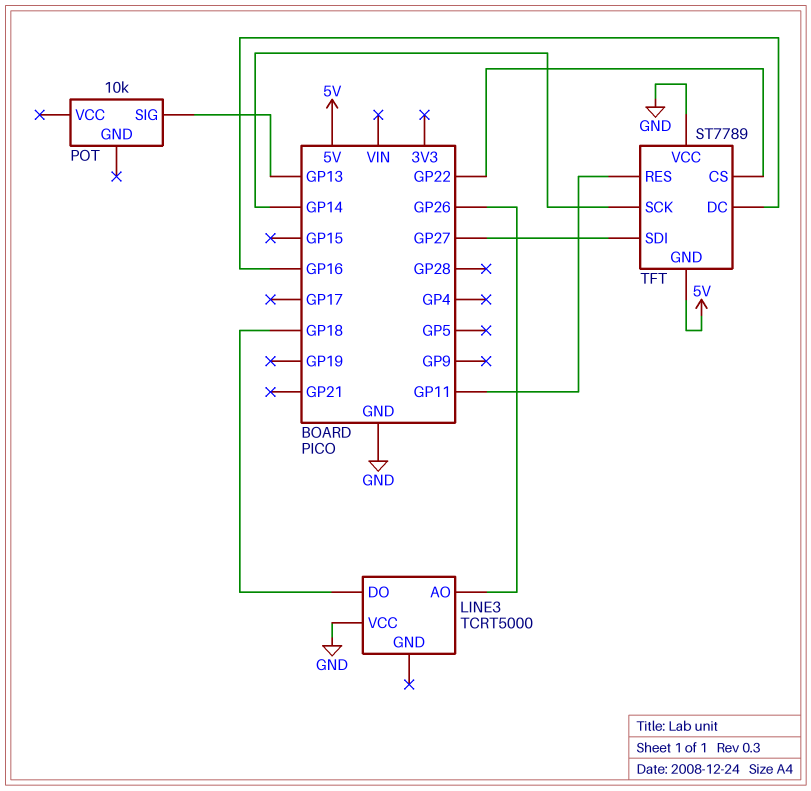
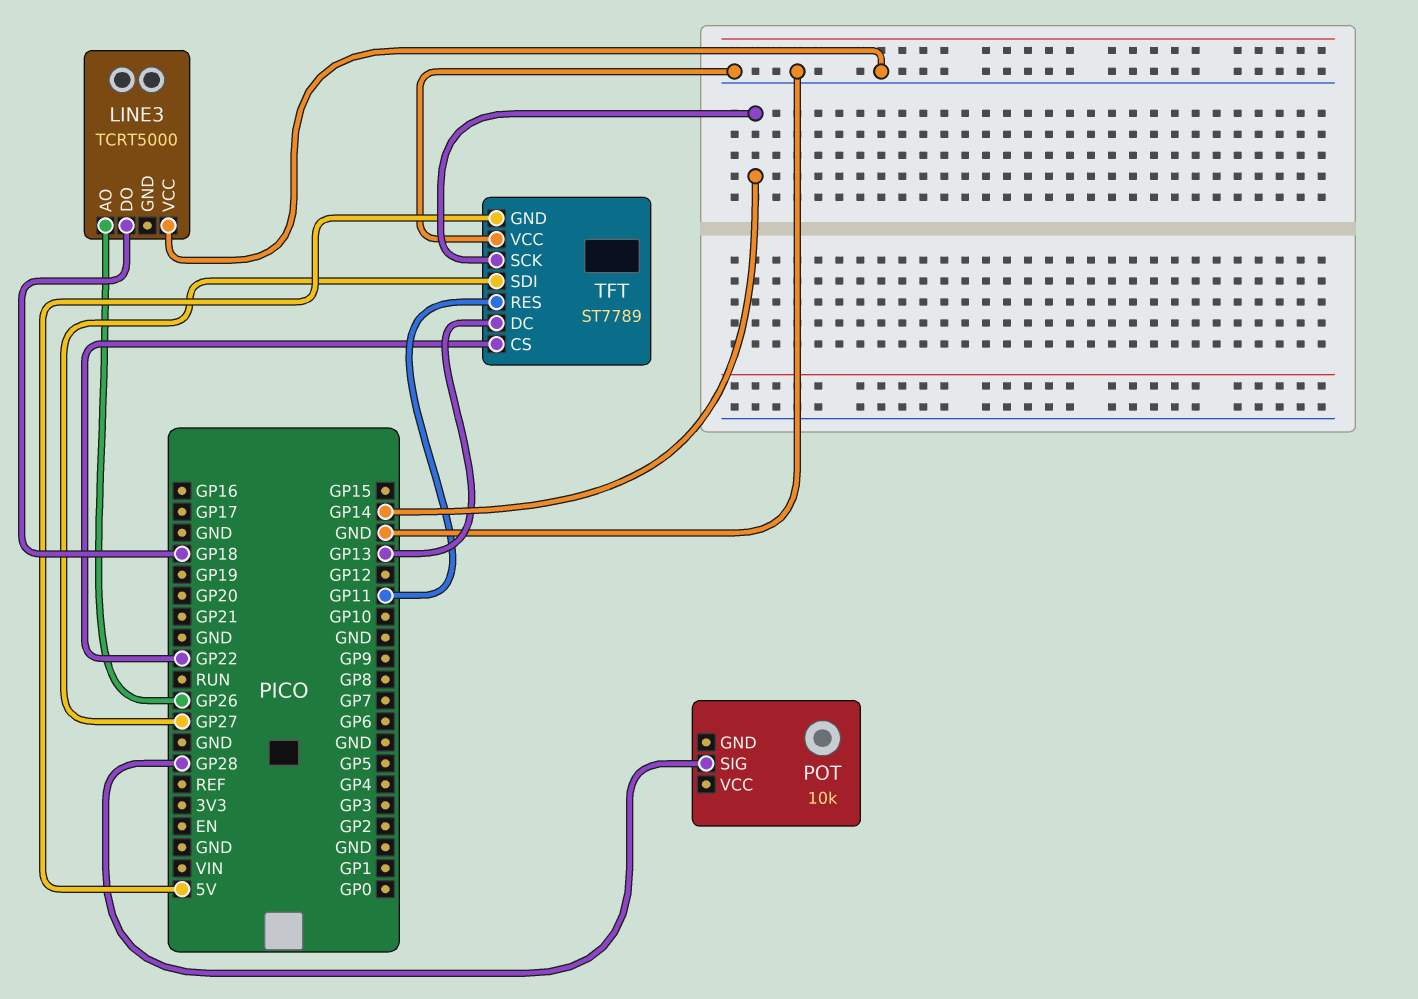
POT pin SIG: GP13 -> GP28
TFT pin DC: GP16 -> GP13

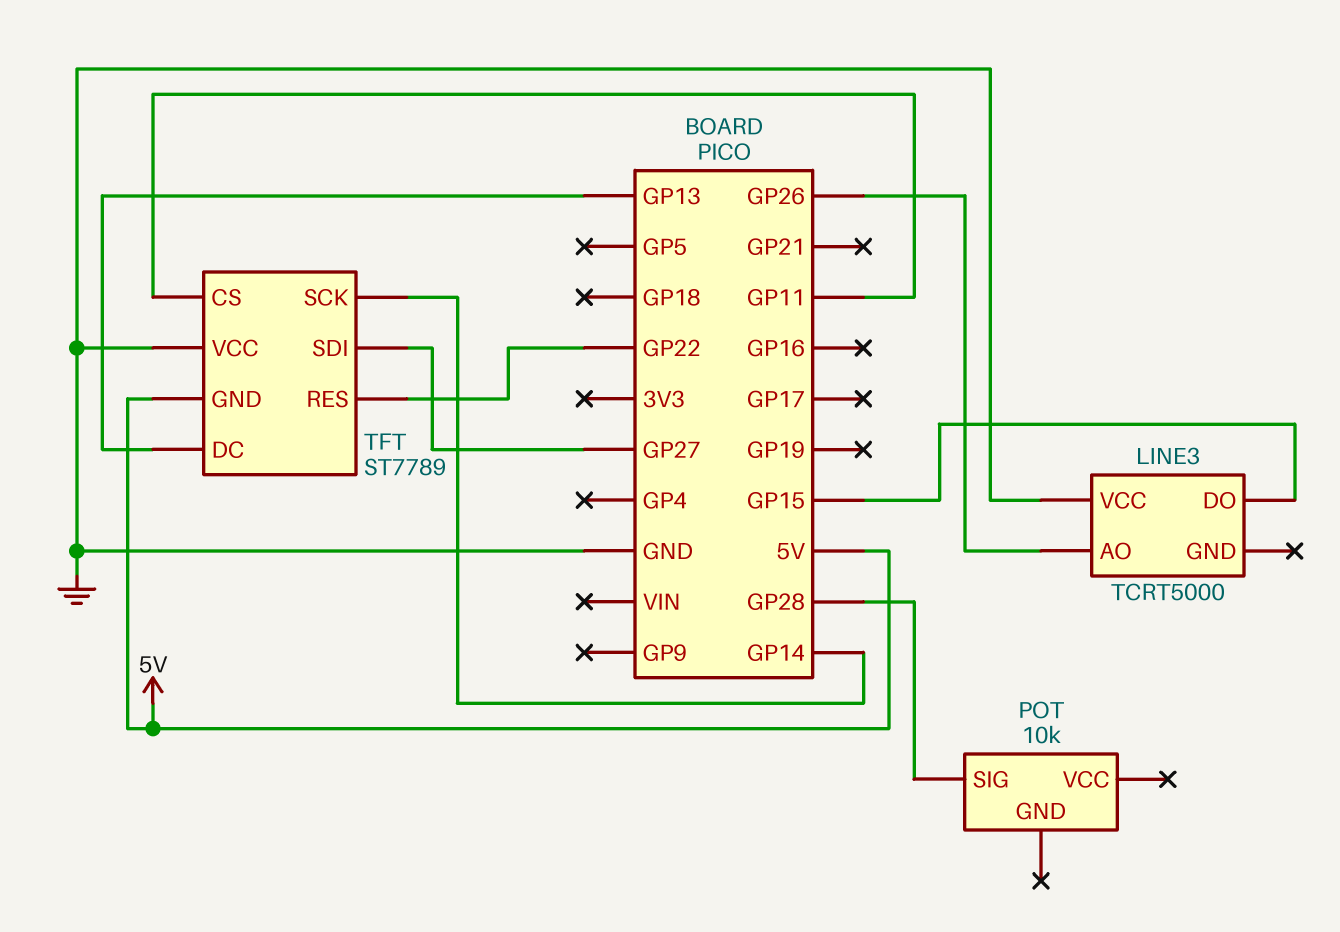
LINE3 pin DO: GP18 -> GP15
TFT pin CS: GP22 -> GP11
TFT pin RES: GP11 -> GP22

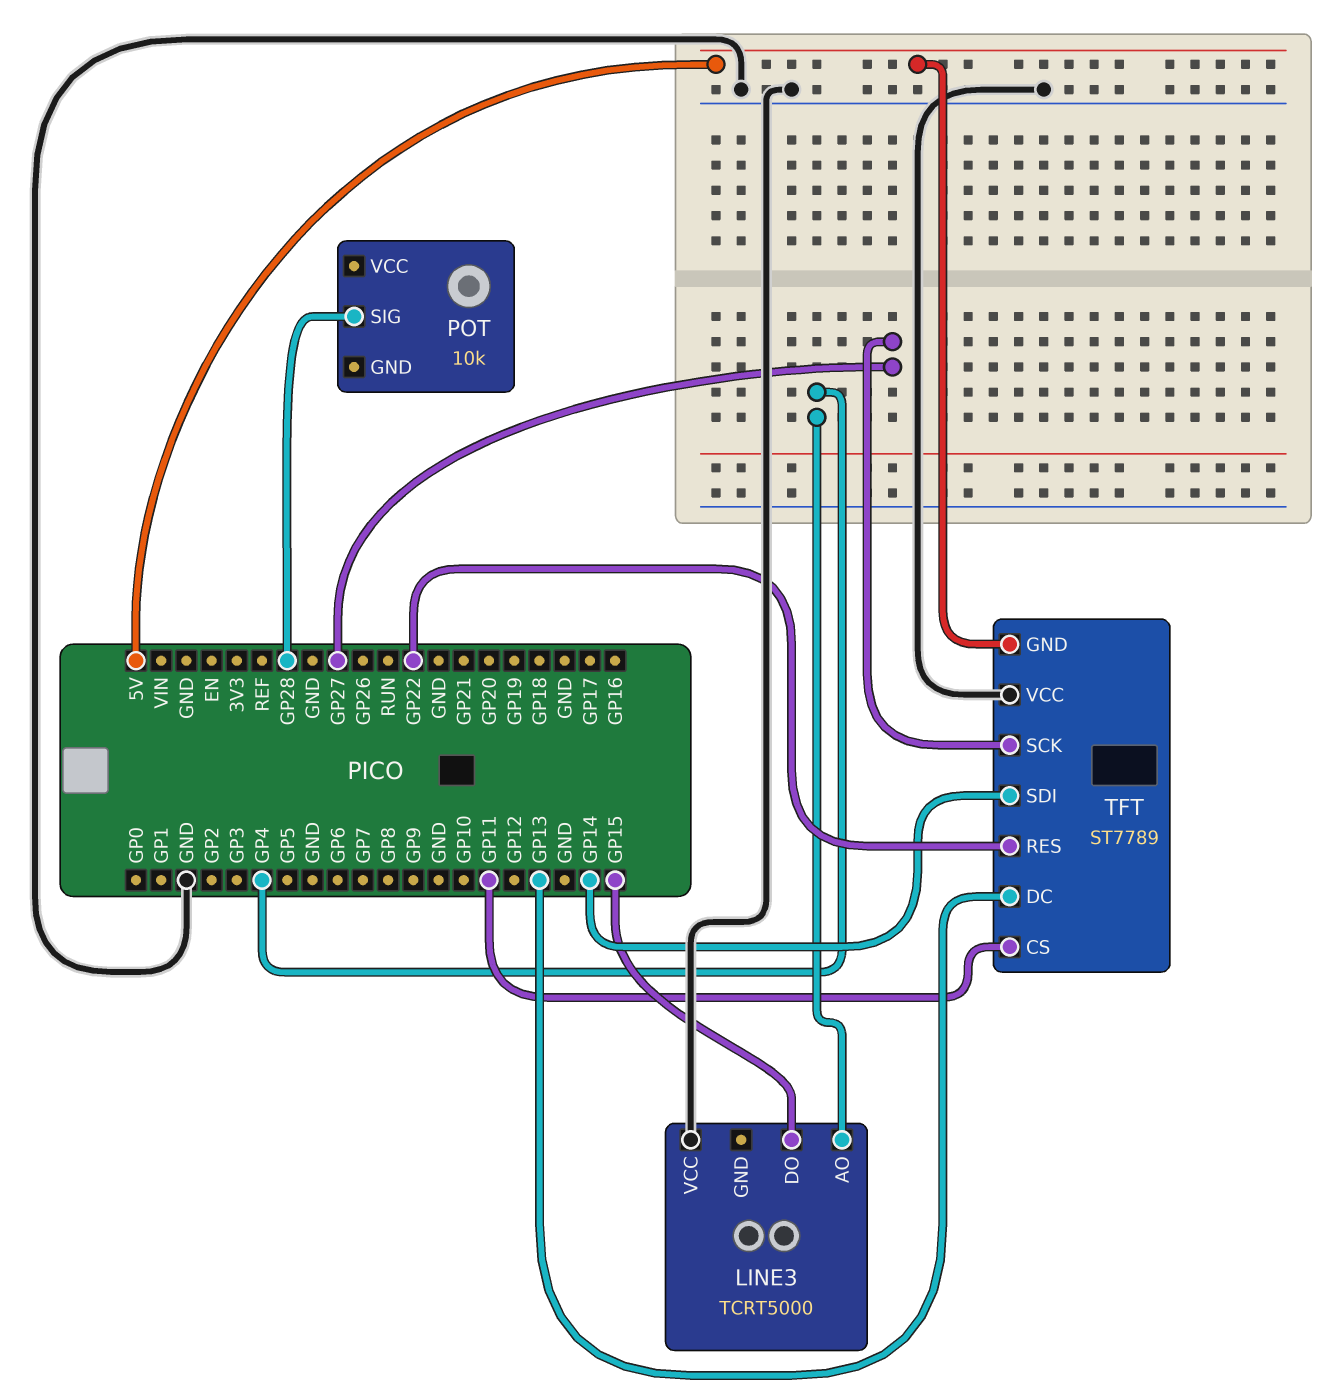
LINE3 pin AO: GP26 -> GP4
TFT pin SCK: GP14 -> GP27
TFT pin SDI: GP27 -> GP14

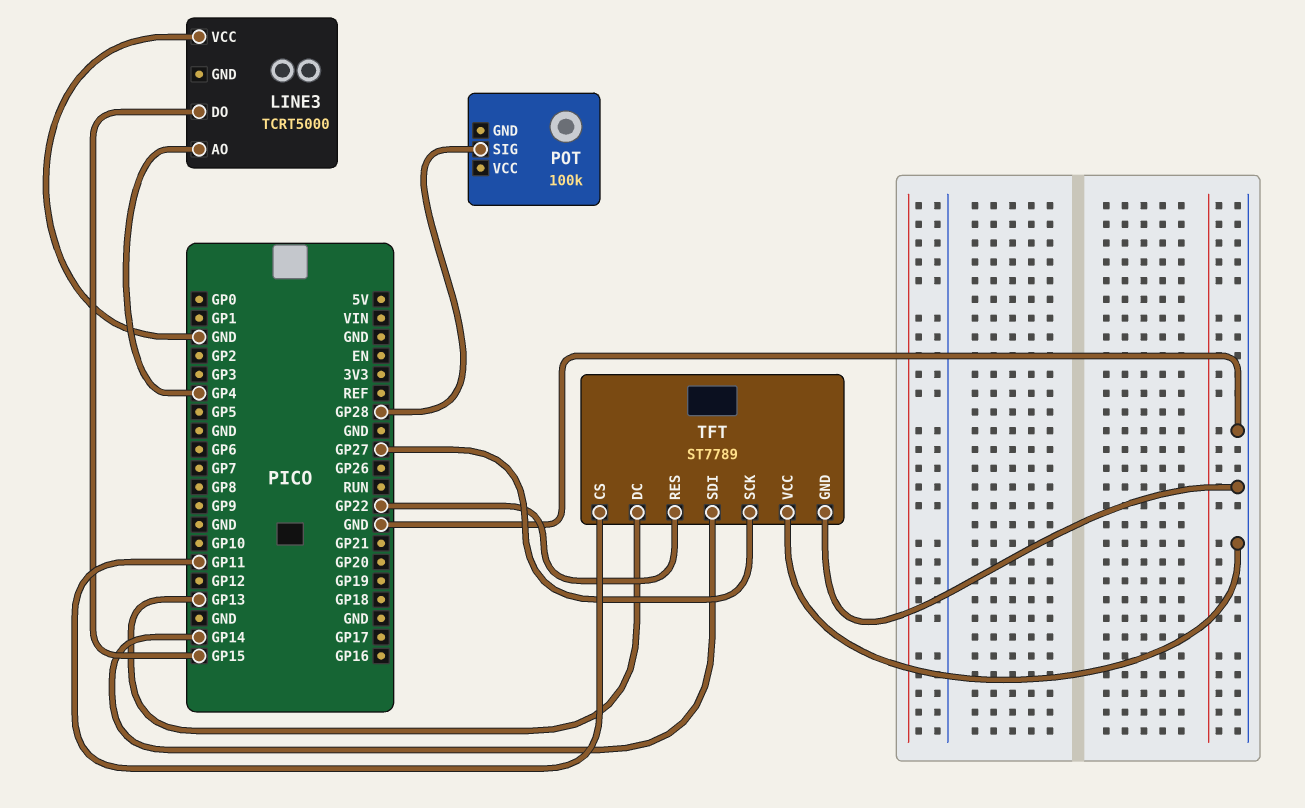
POT: 10k -> 100k
TFT pin GND: 5V -> GND

